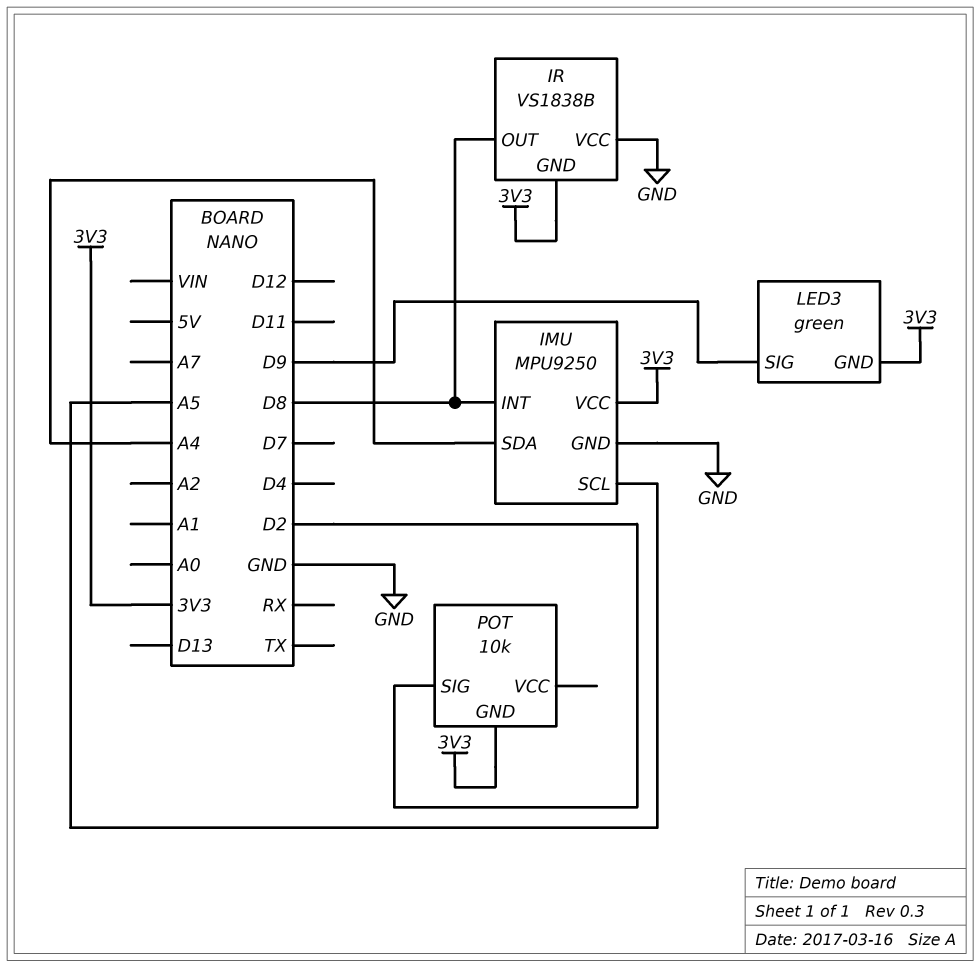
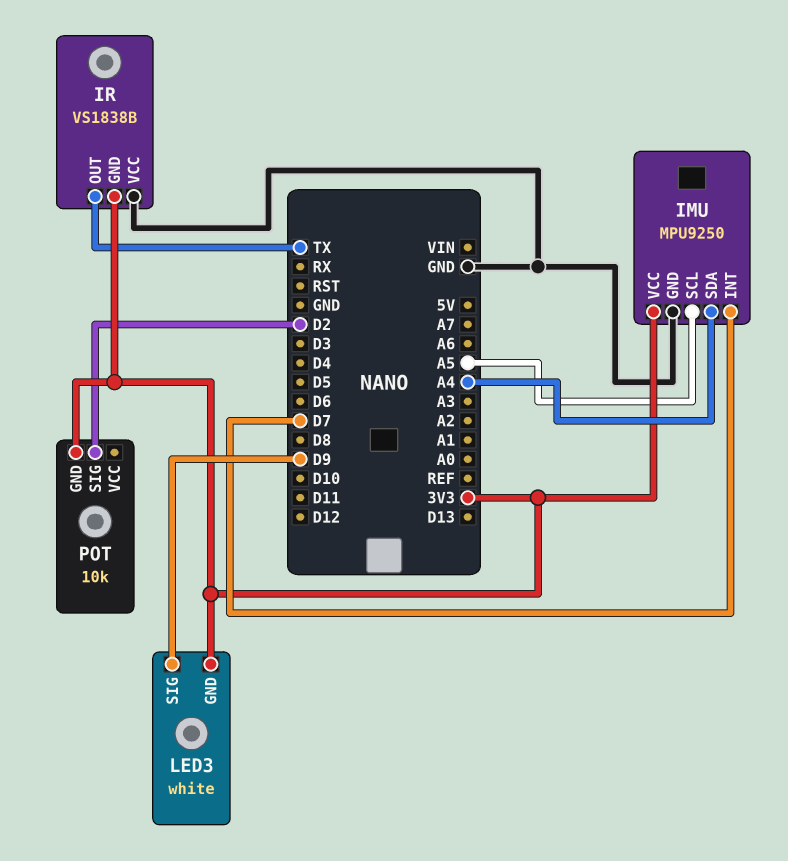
IMU pin INT: D8 -> D7
IR pin OUT: D8 -> TX
LED3: green -> white

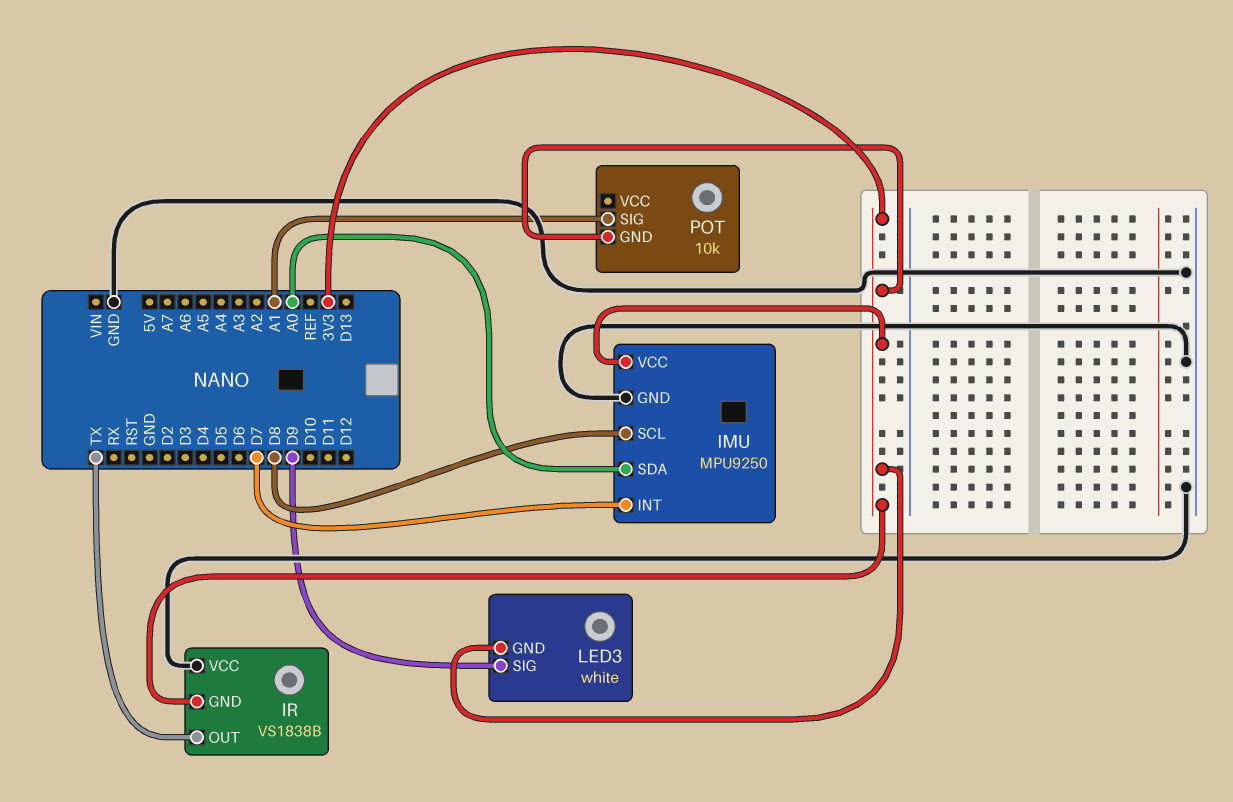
IMU pin SCL: A5 -> D8
IMU pin SDA: A4 -> A0
POT pin SIG: D2 -> A1

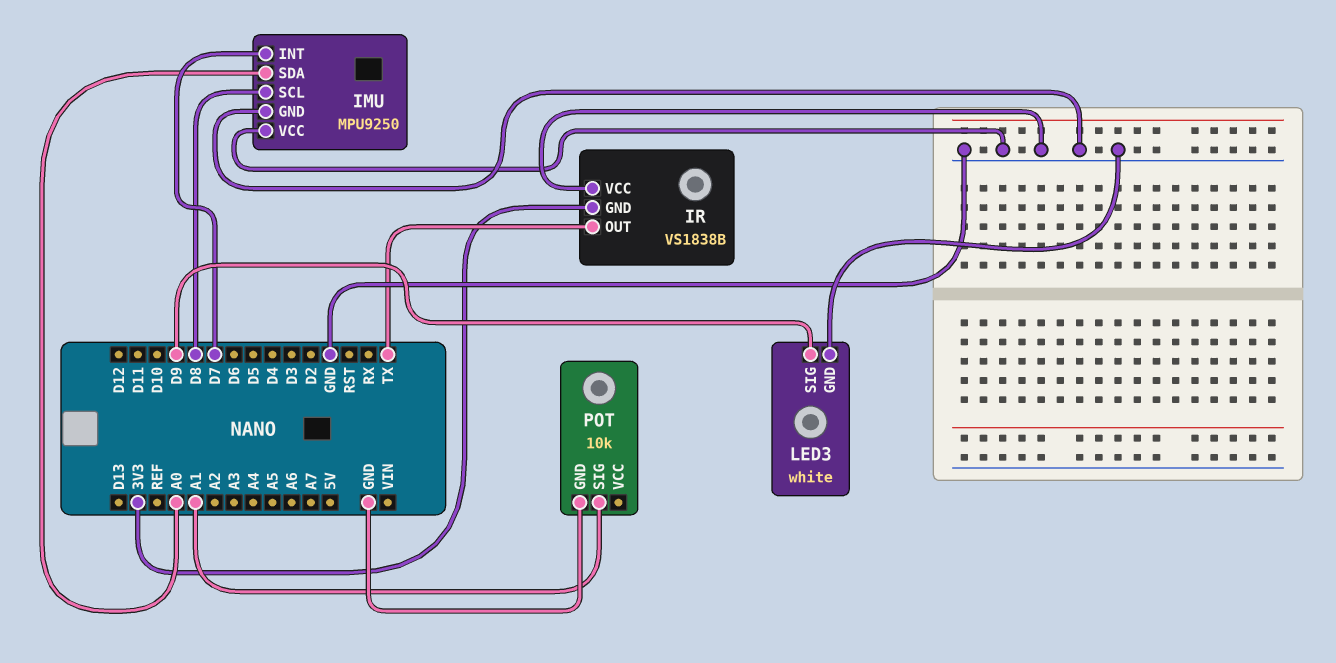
IMU pin VCC: 3V3 -> GND
LED3 pin GND: 3V3 -> GND
POT pin GND: 3V3 -> GND

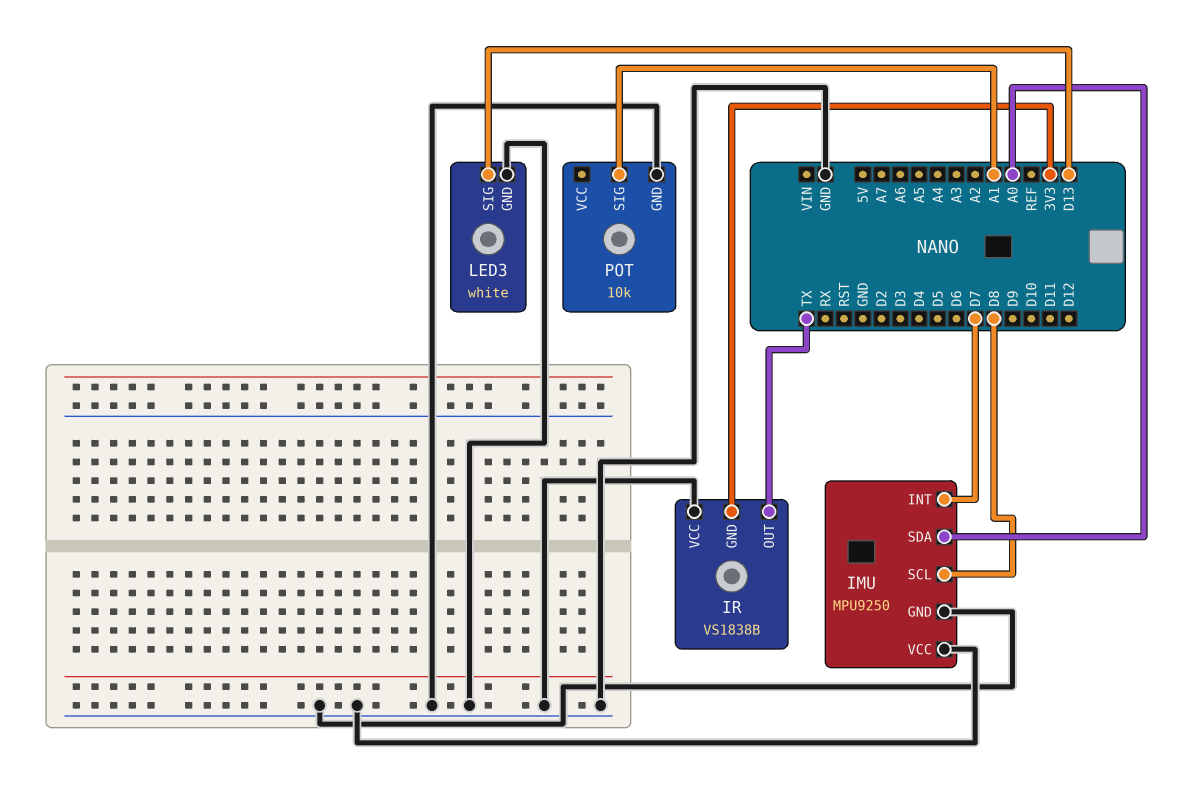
LED3 pin SIG: D9 -> D13

